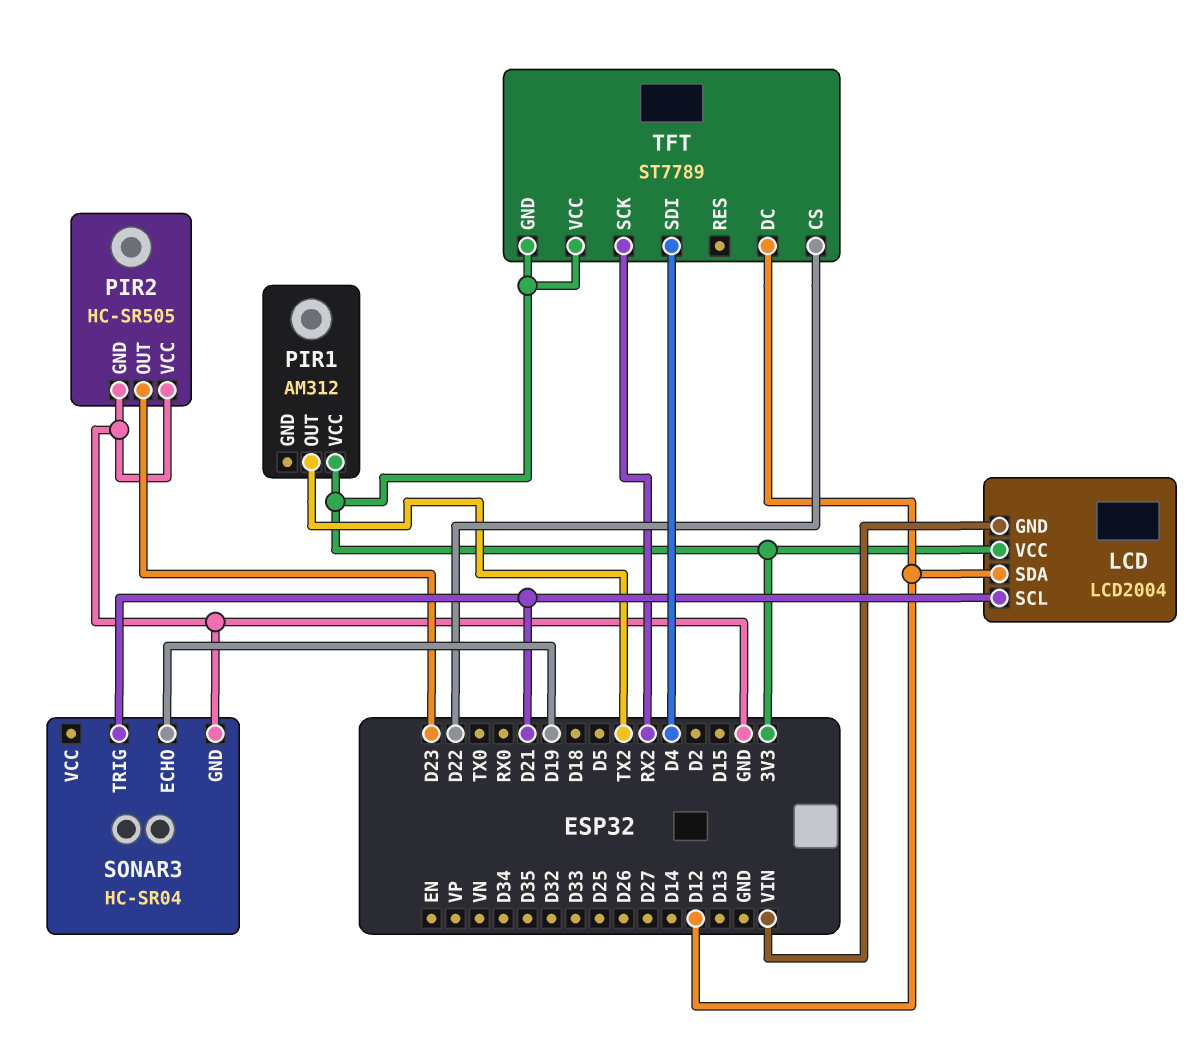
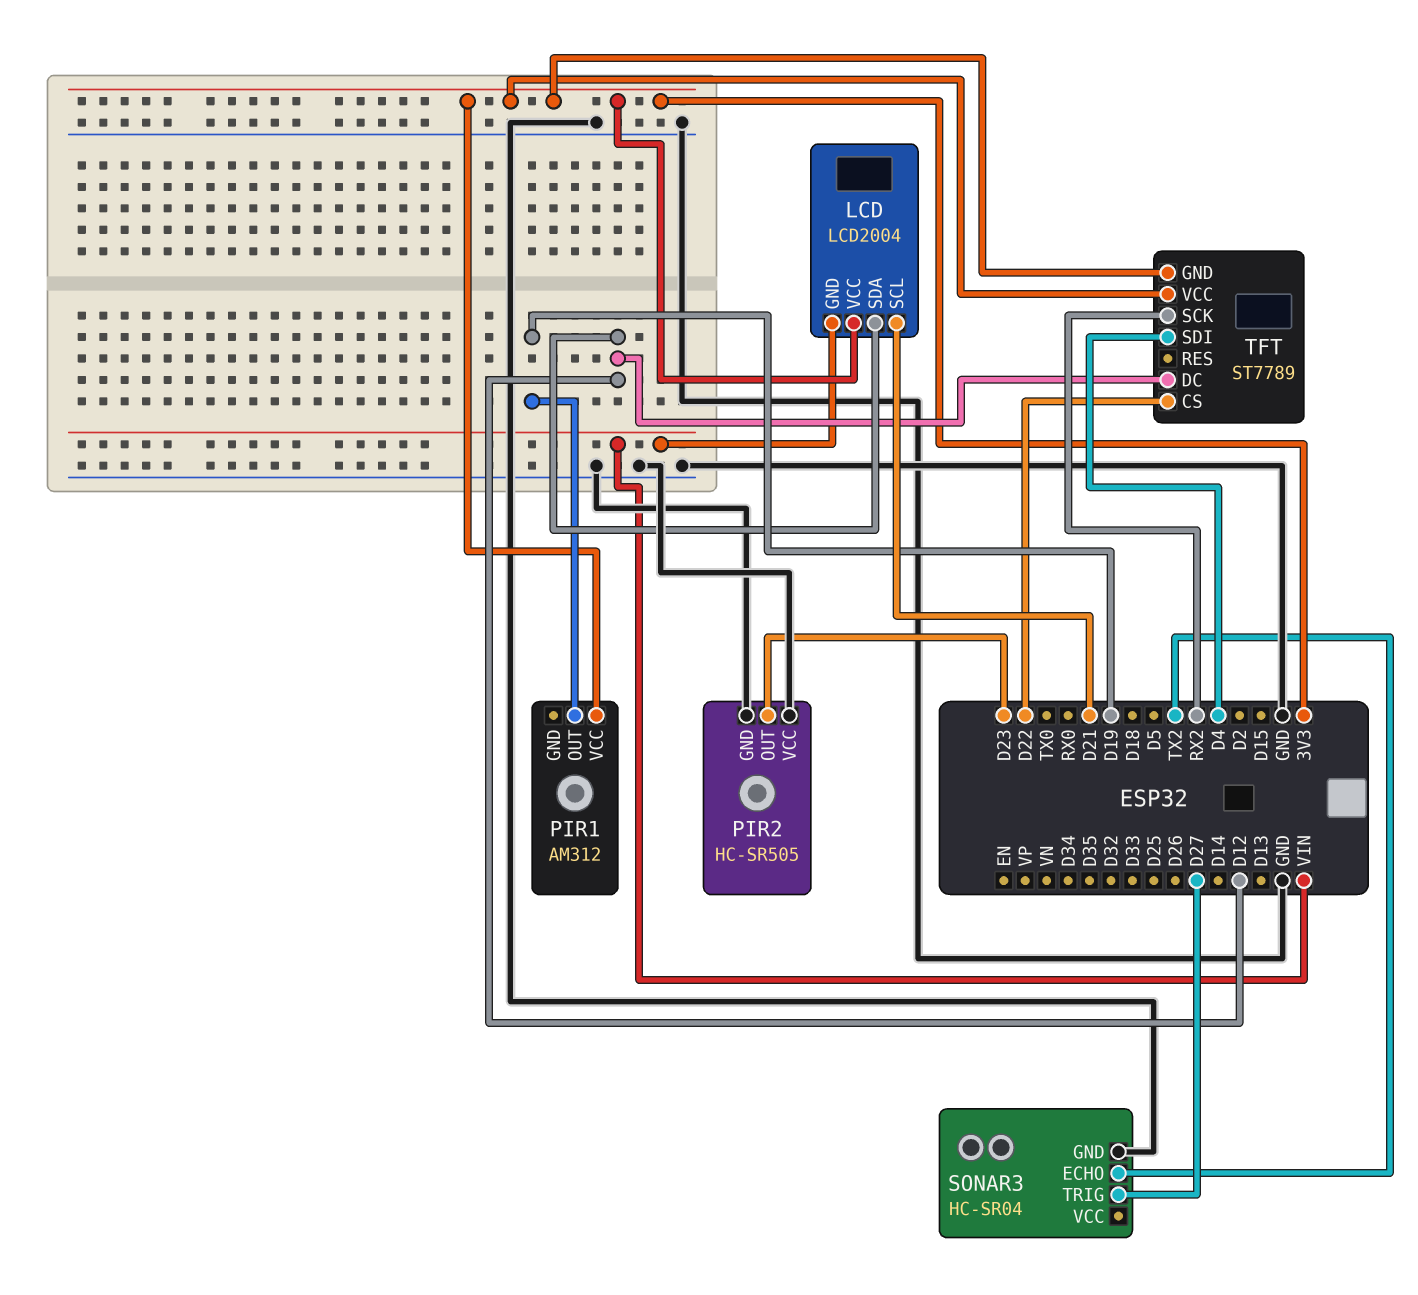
PIR1 pin OUT: TX2 -> D19
SONAR3 pin ECHO: D19 -> TX2
SONAR3 pin TRIG: D21 -> D27

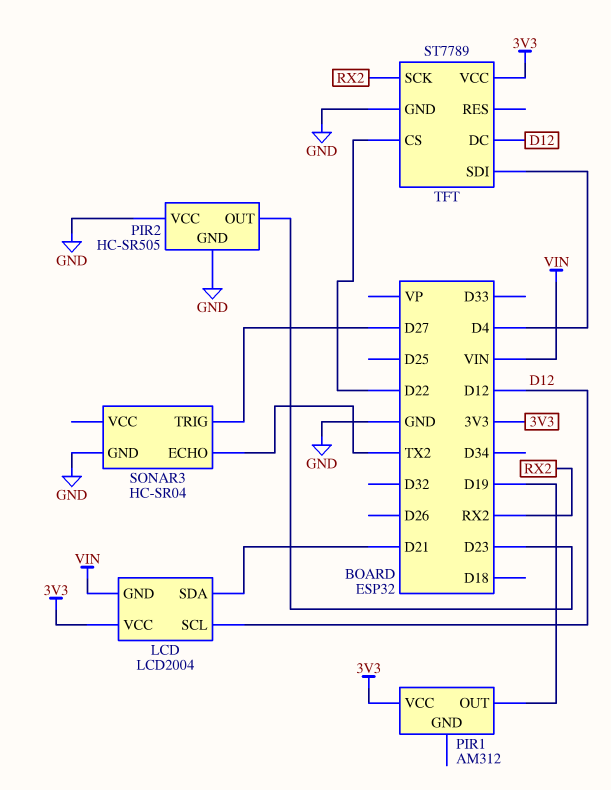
LCD pin SCL: D21 -> D12
LCD pin SDA: D12 -> D21
TFT pin GND: 3V3 -> GND

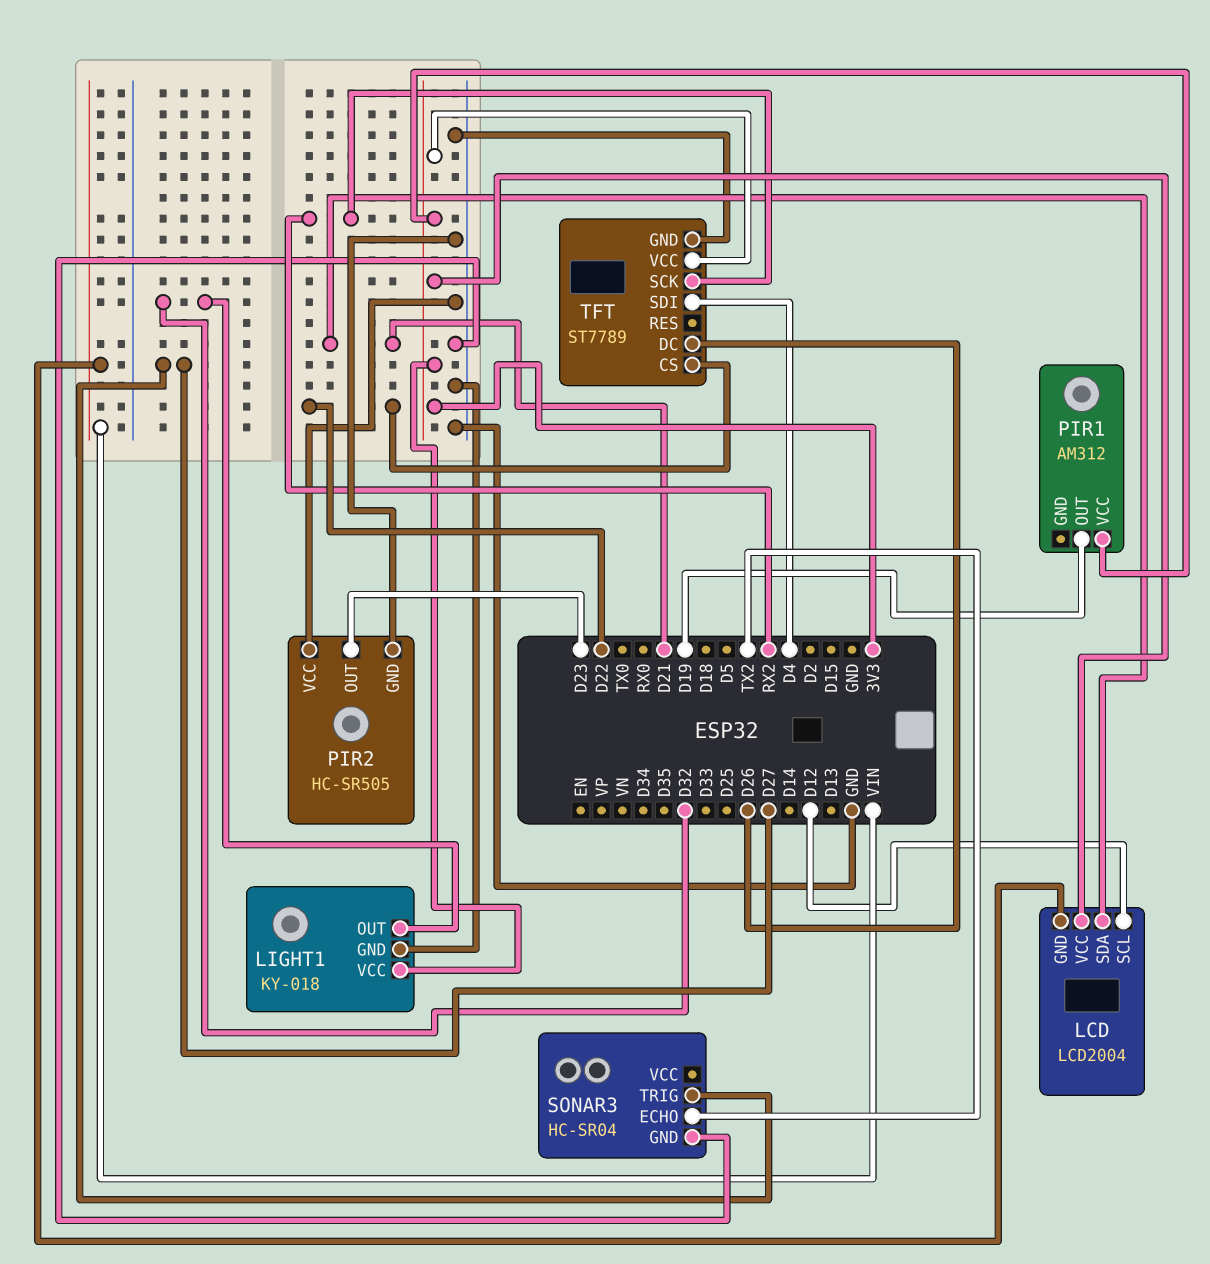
LIGHT1: none -> KY-018
LIGHT1 pin GND: none -> GND
LIGHT1 pin OUT: none -> D32
LIGHT1 pin VCC: none -> 3V3
TFT pin DC: D12 -> D26

